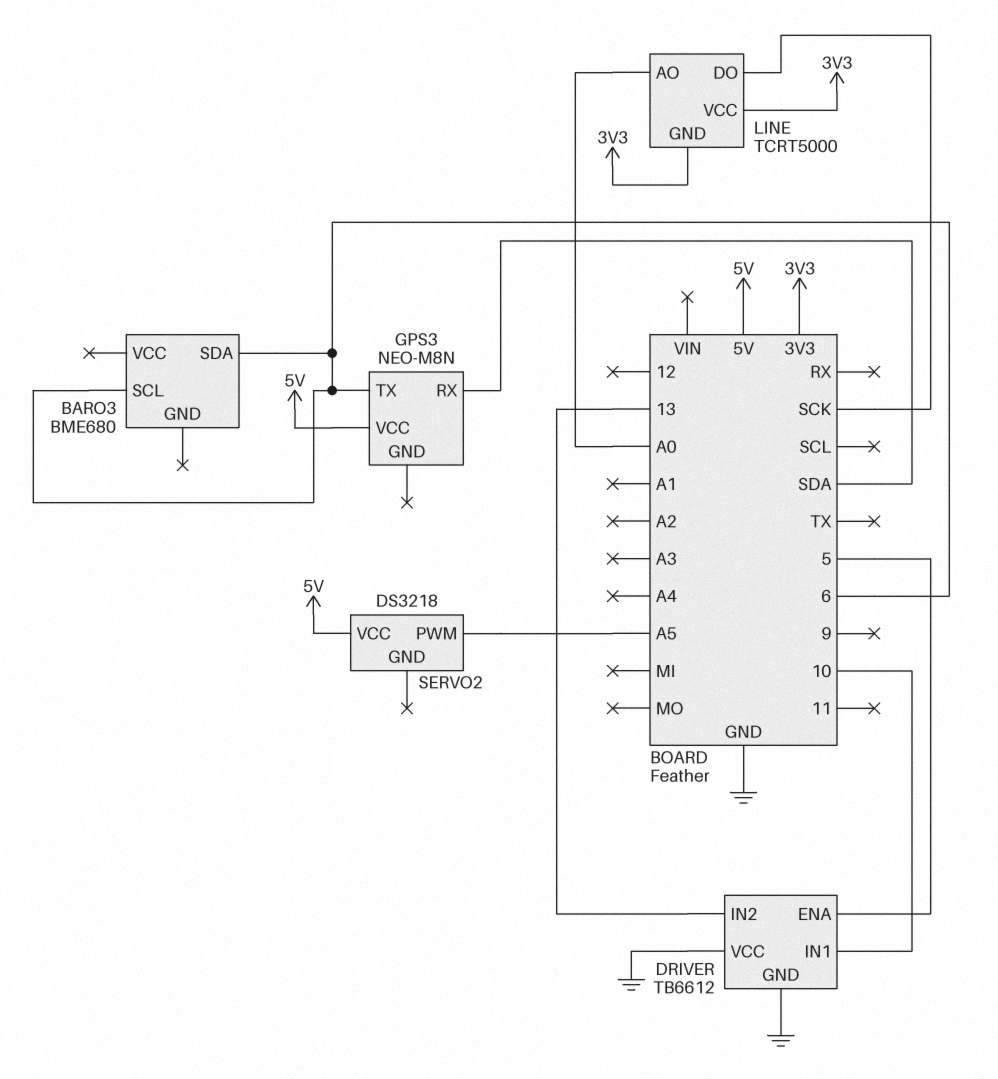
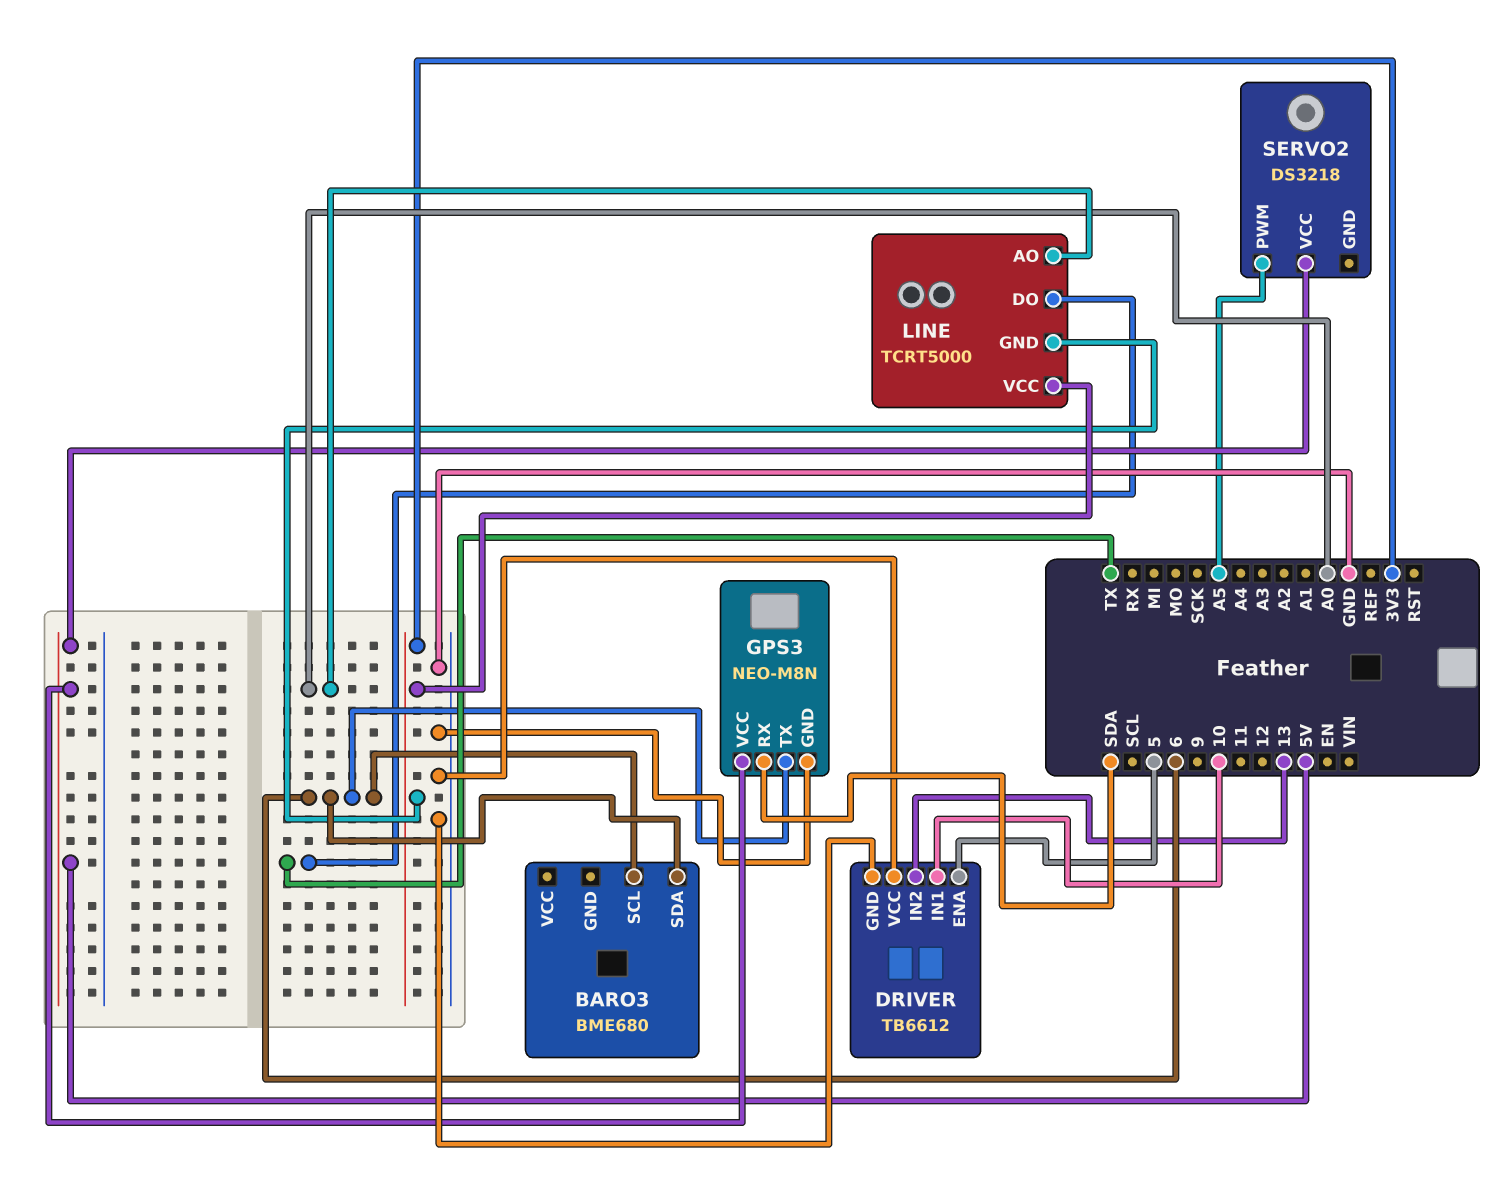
GPS3 pin GND: none -> GND
LINE pin DO: SCK -> TX

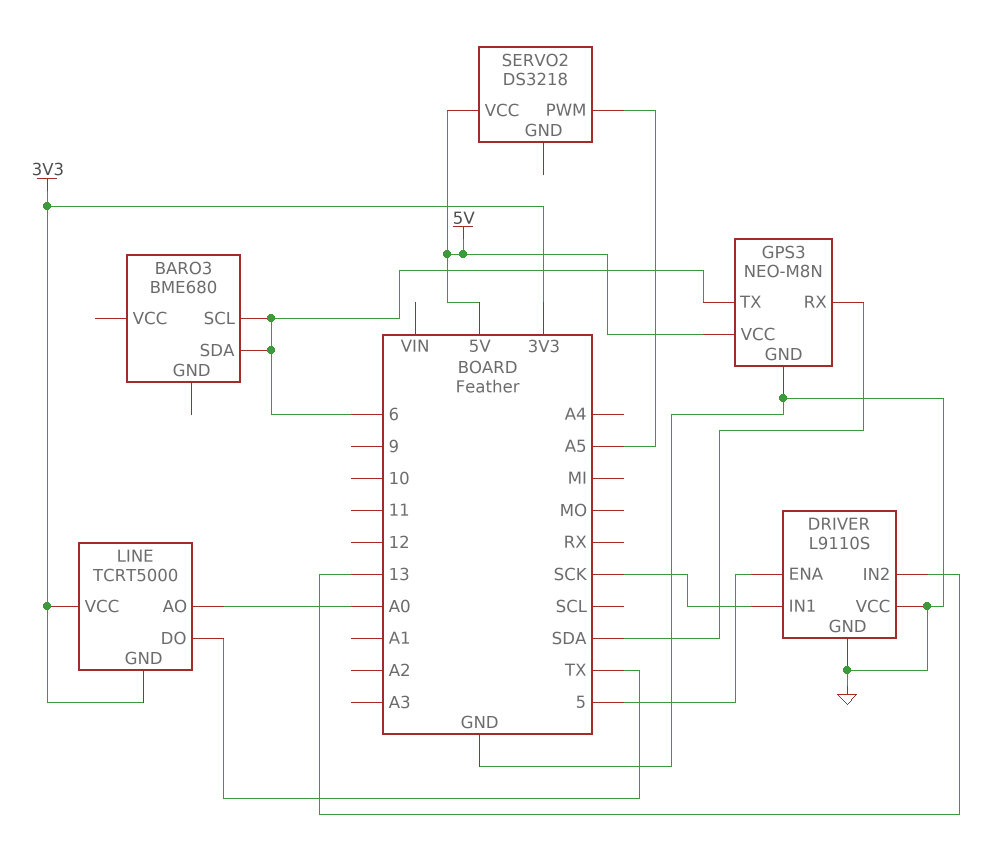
DRIVER: TB6612 -> L9110S
DRIVER pin IN1: 10 -> SCK

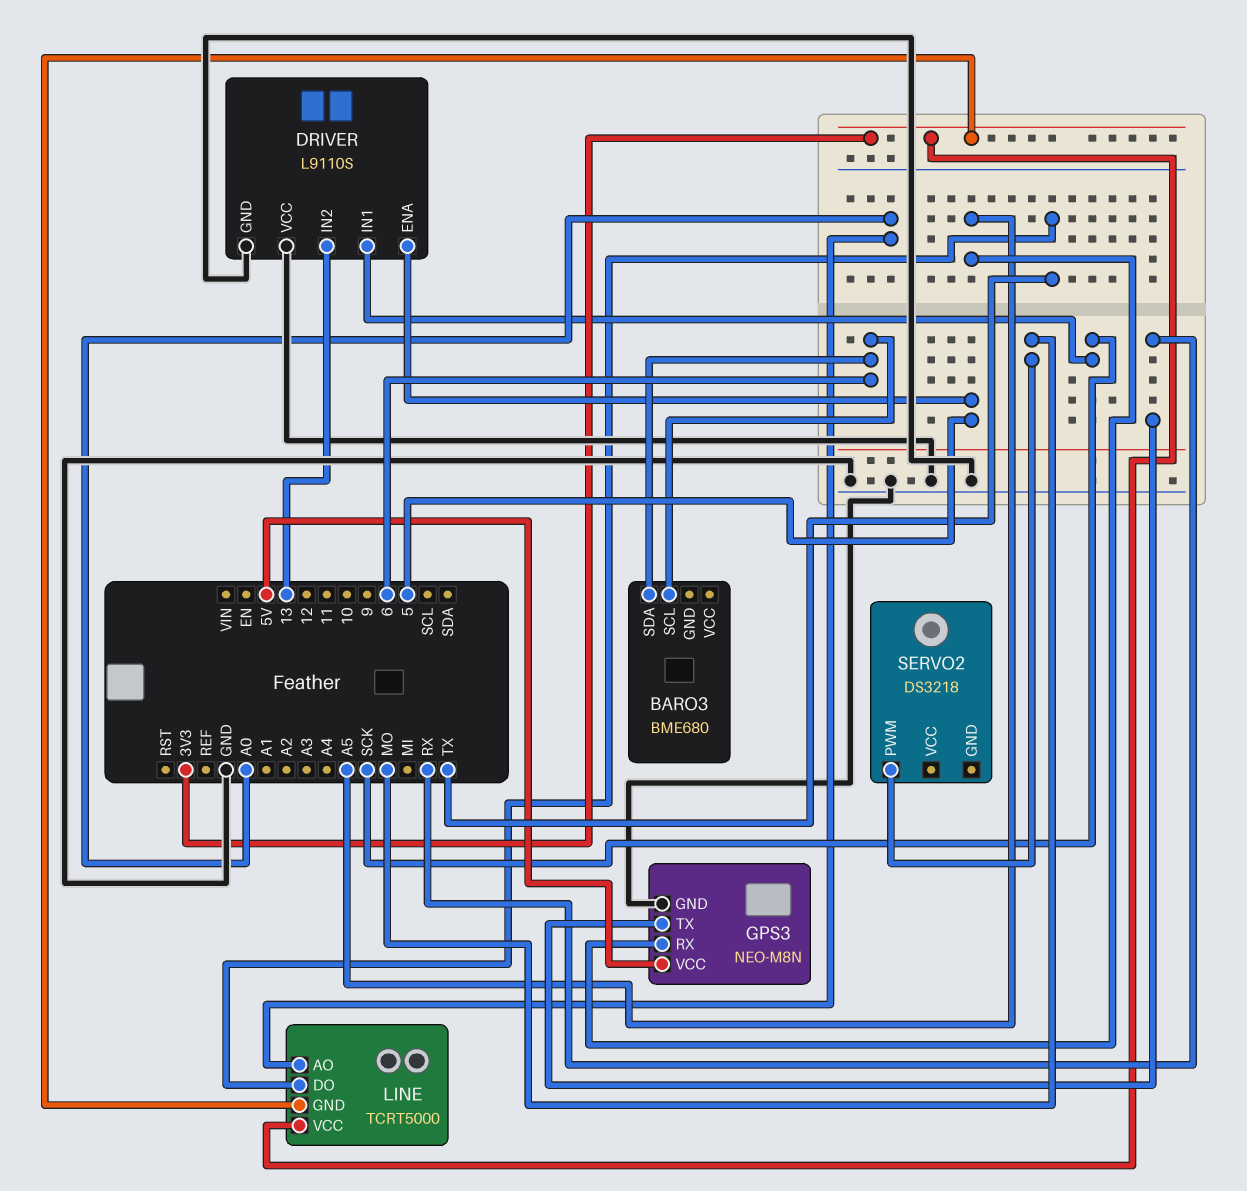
GPS3 pin RX: SDA -> A5
GPS3 pin TX: 6 -> RX
SERVO2 pin PWM: A5 -> MO
SERVO2 pin VCC: 5V -> none

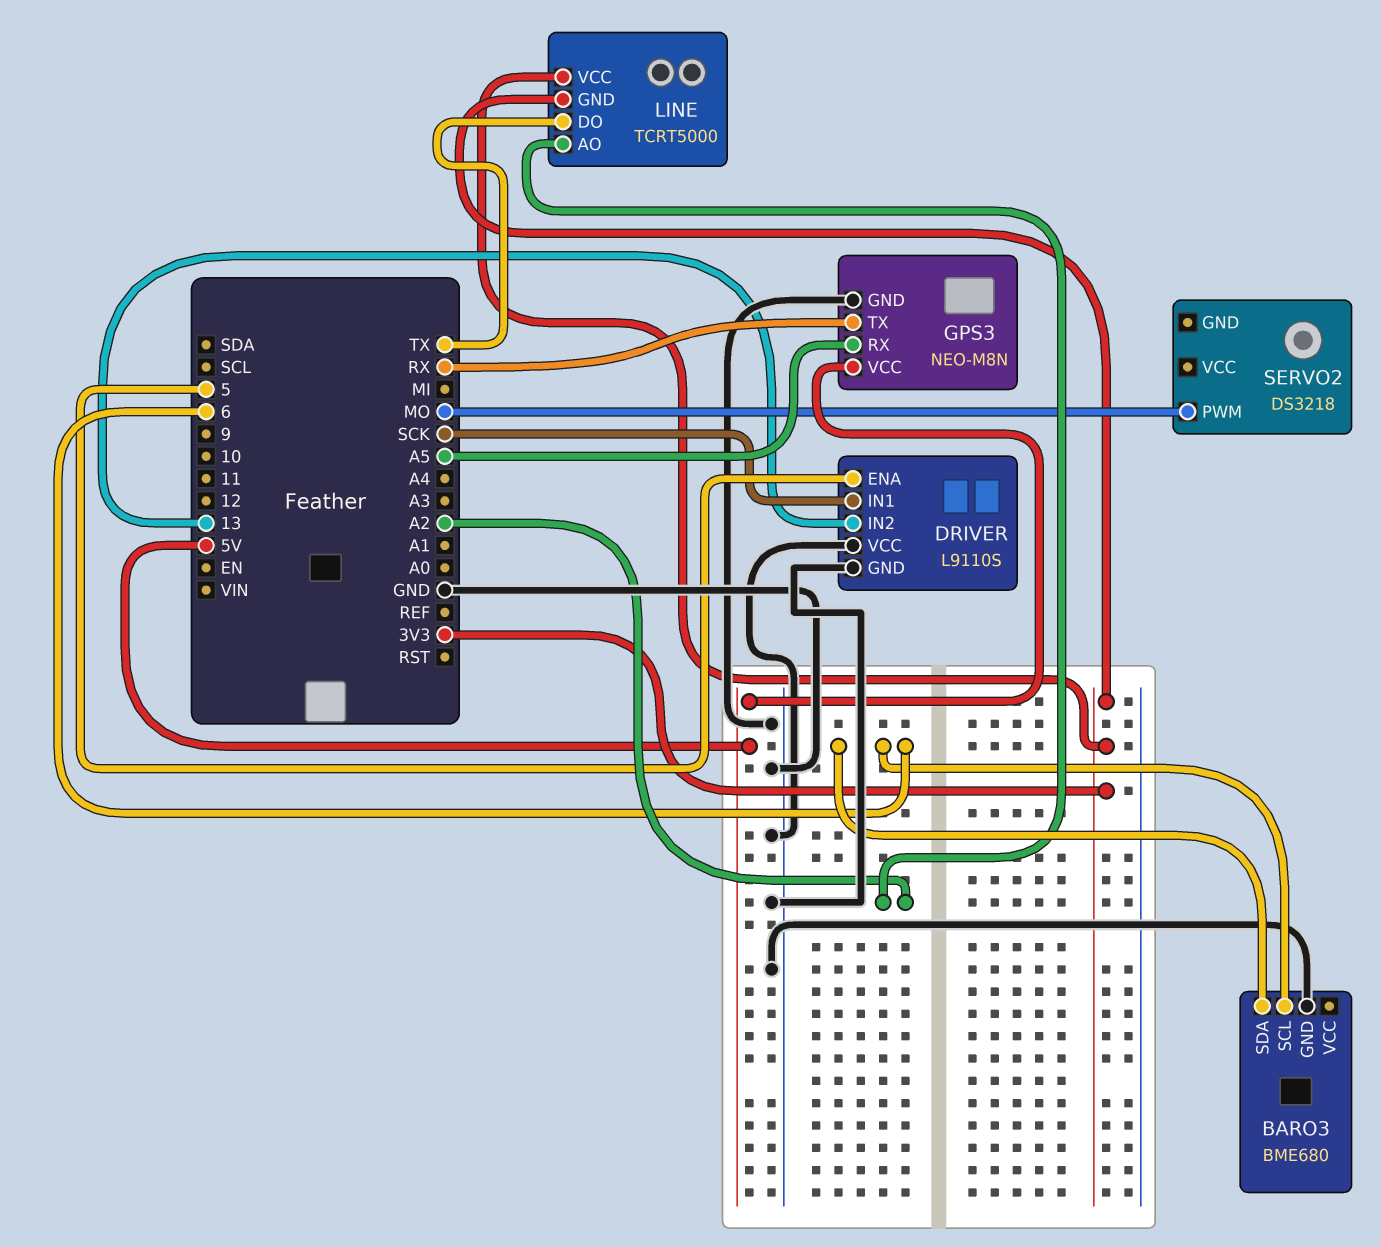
BARO3 pin GND: none -> GND
LINE pin AO: A0 -> A2

